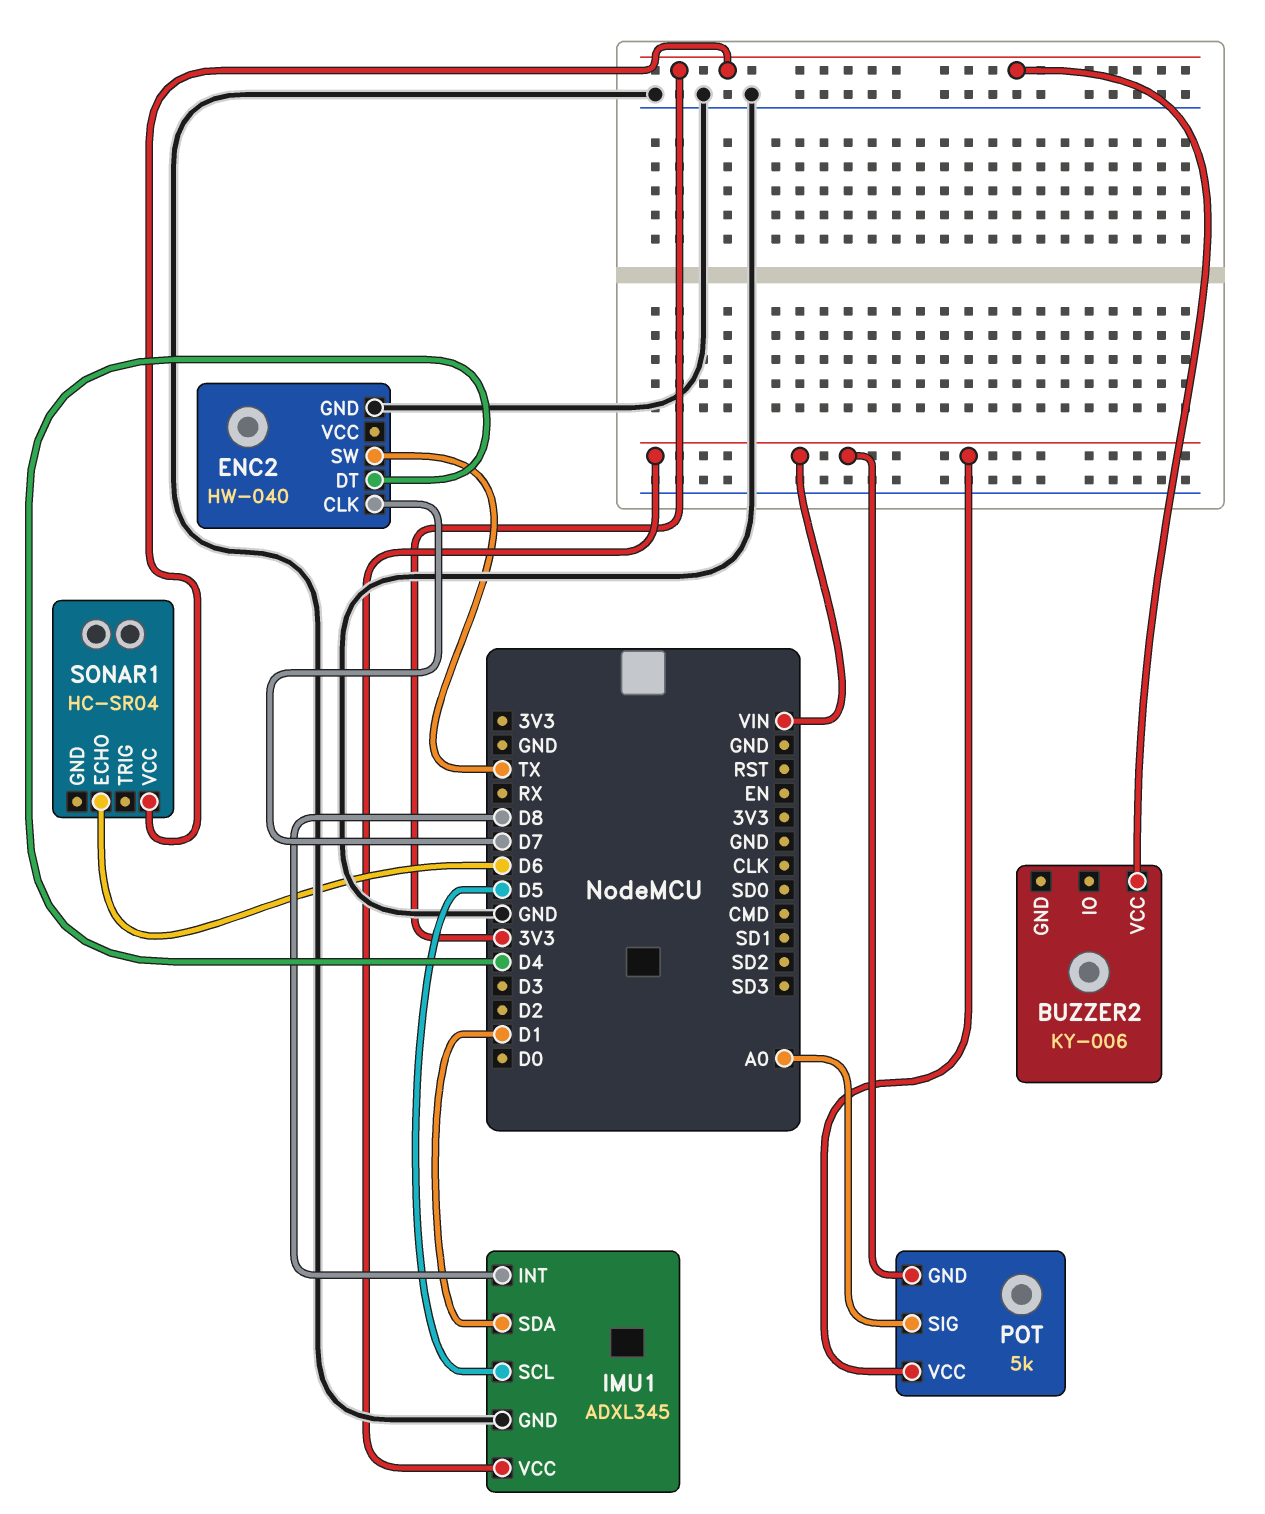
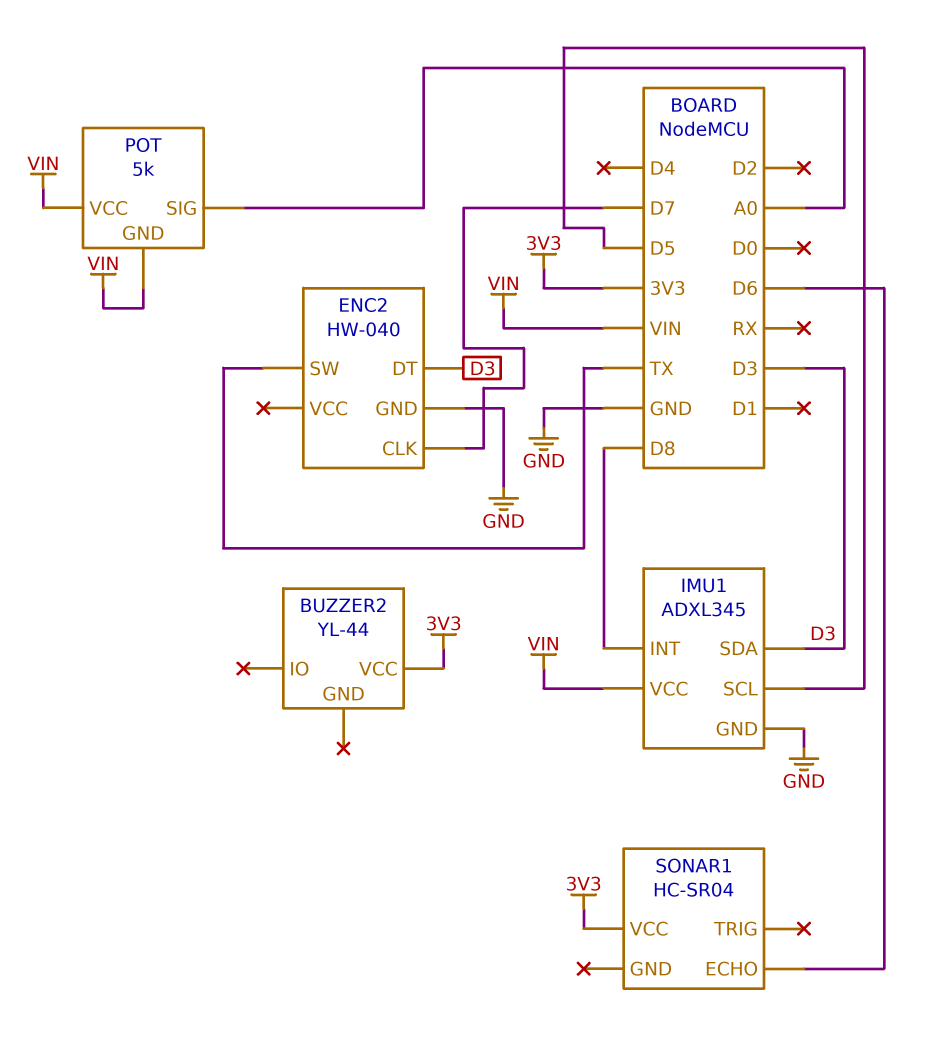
BUZZER2: KY-006 -> YL-44
ENC2 pin DT: D4 -> D3
IMU1 pin SDA: D1 -> D3

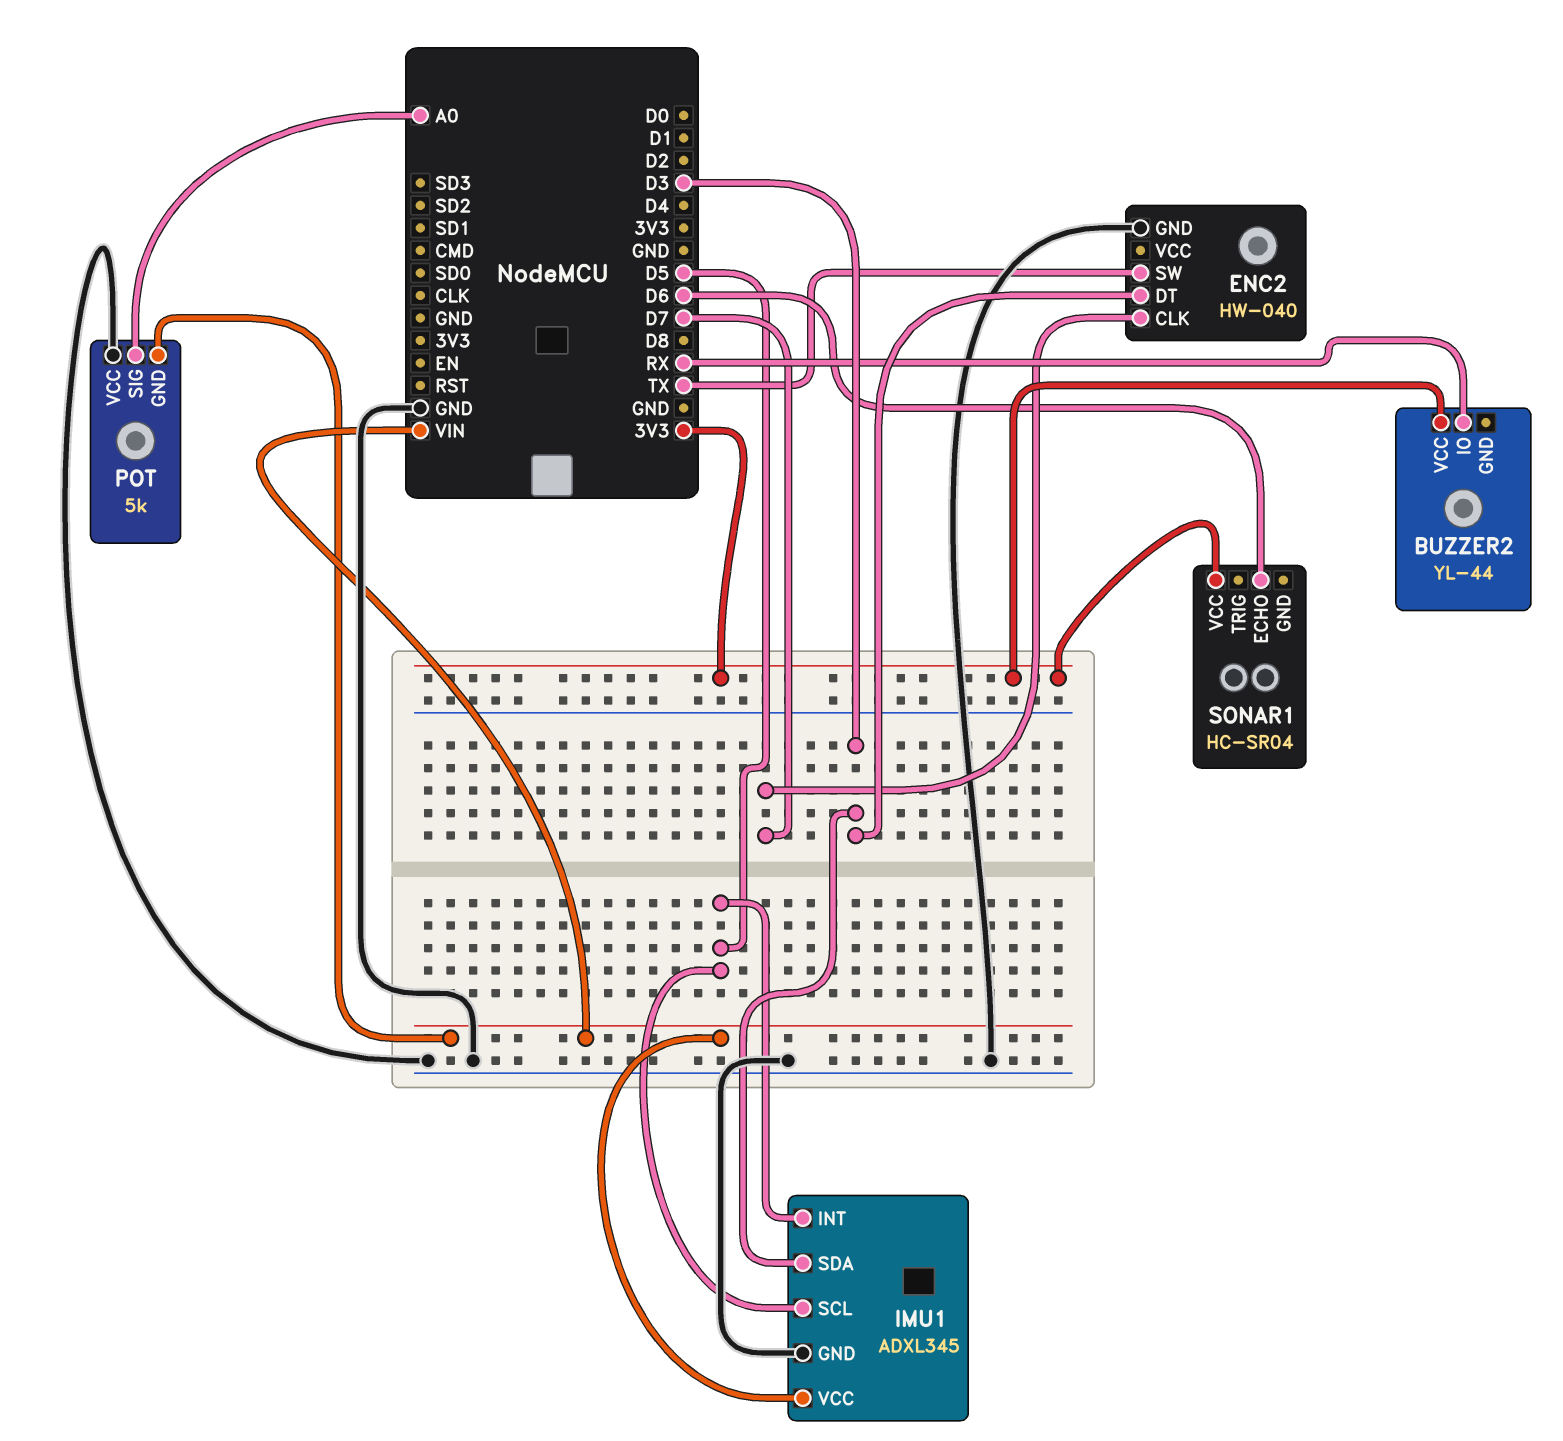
BUZZER2 pin IO: none -> RX
IMU1 pin INT: D8 -> D5
POT pin VCC: VIN -> GND

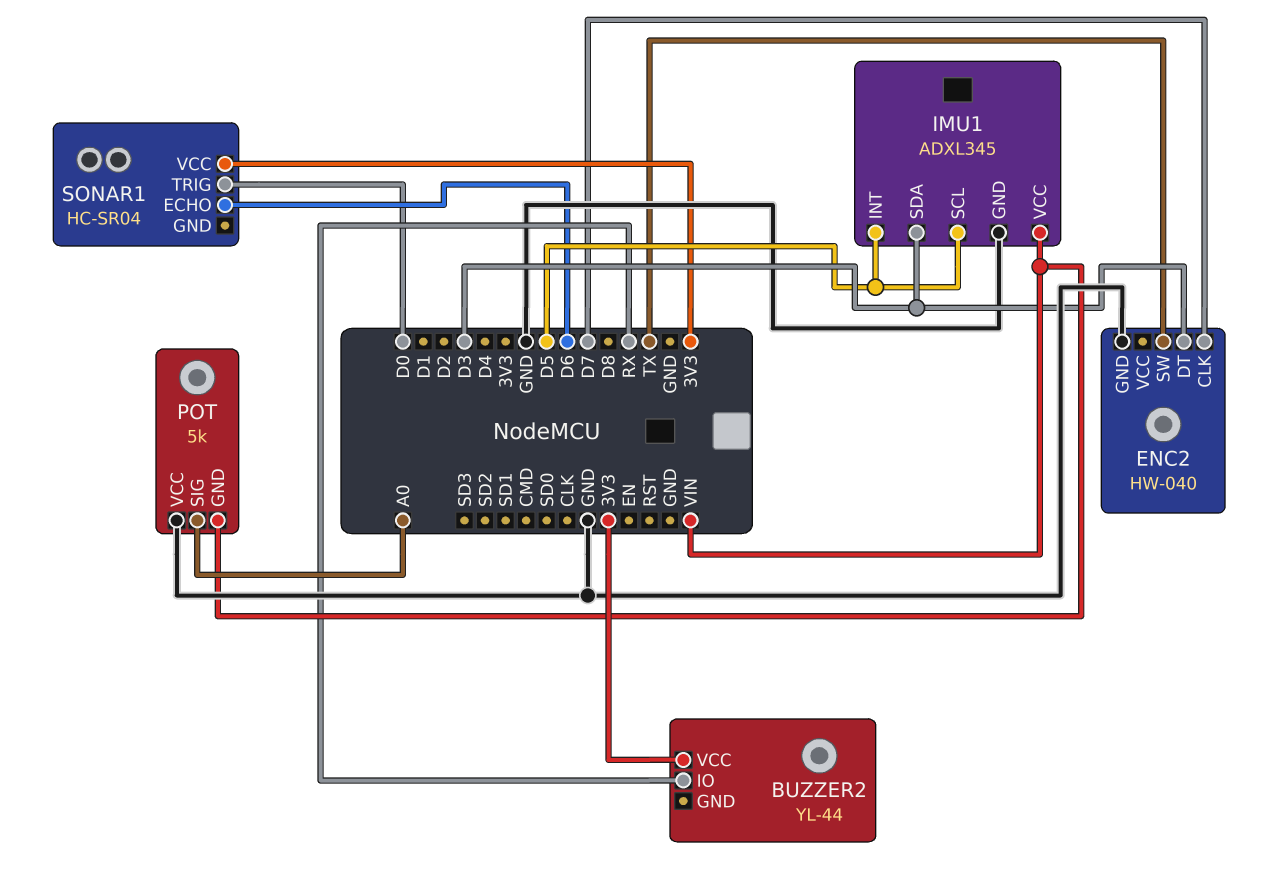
SONAR1 pin TRIG: none -> D0

